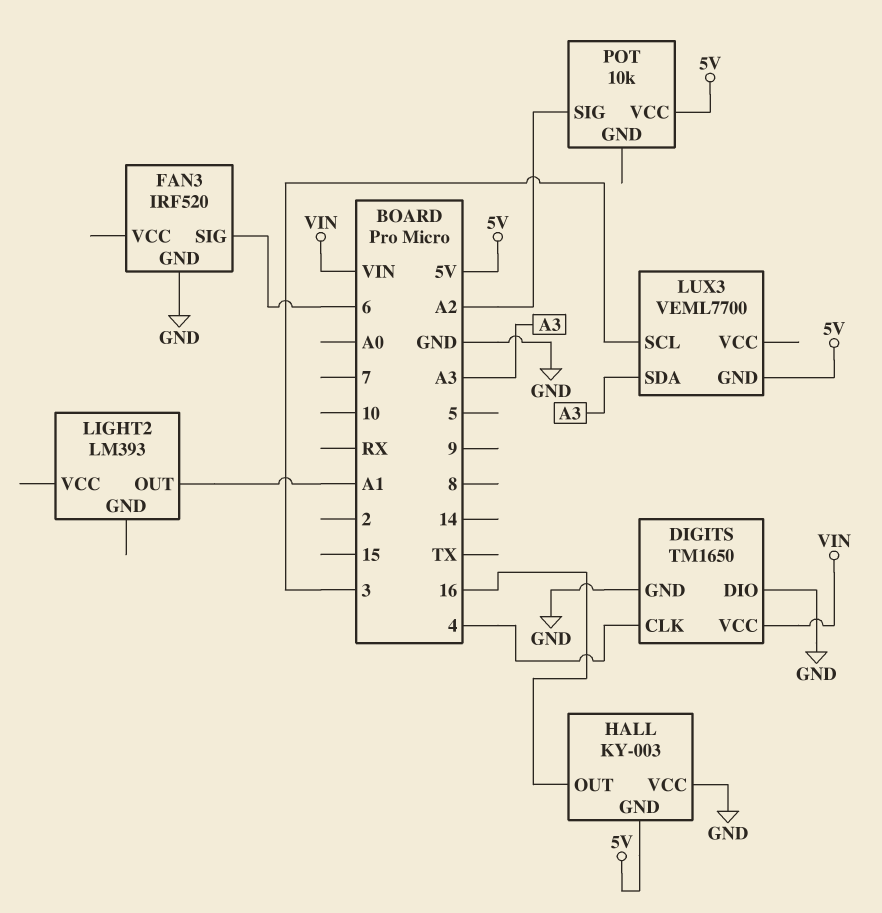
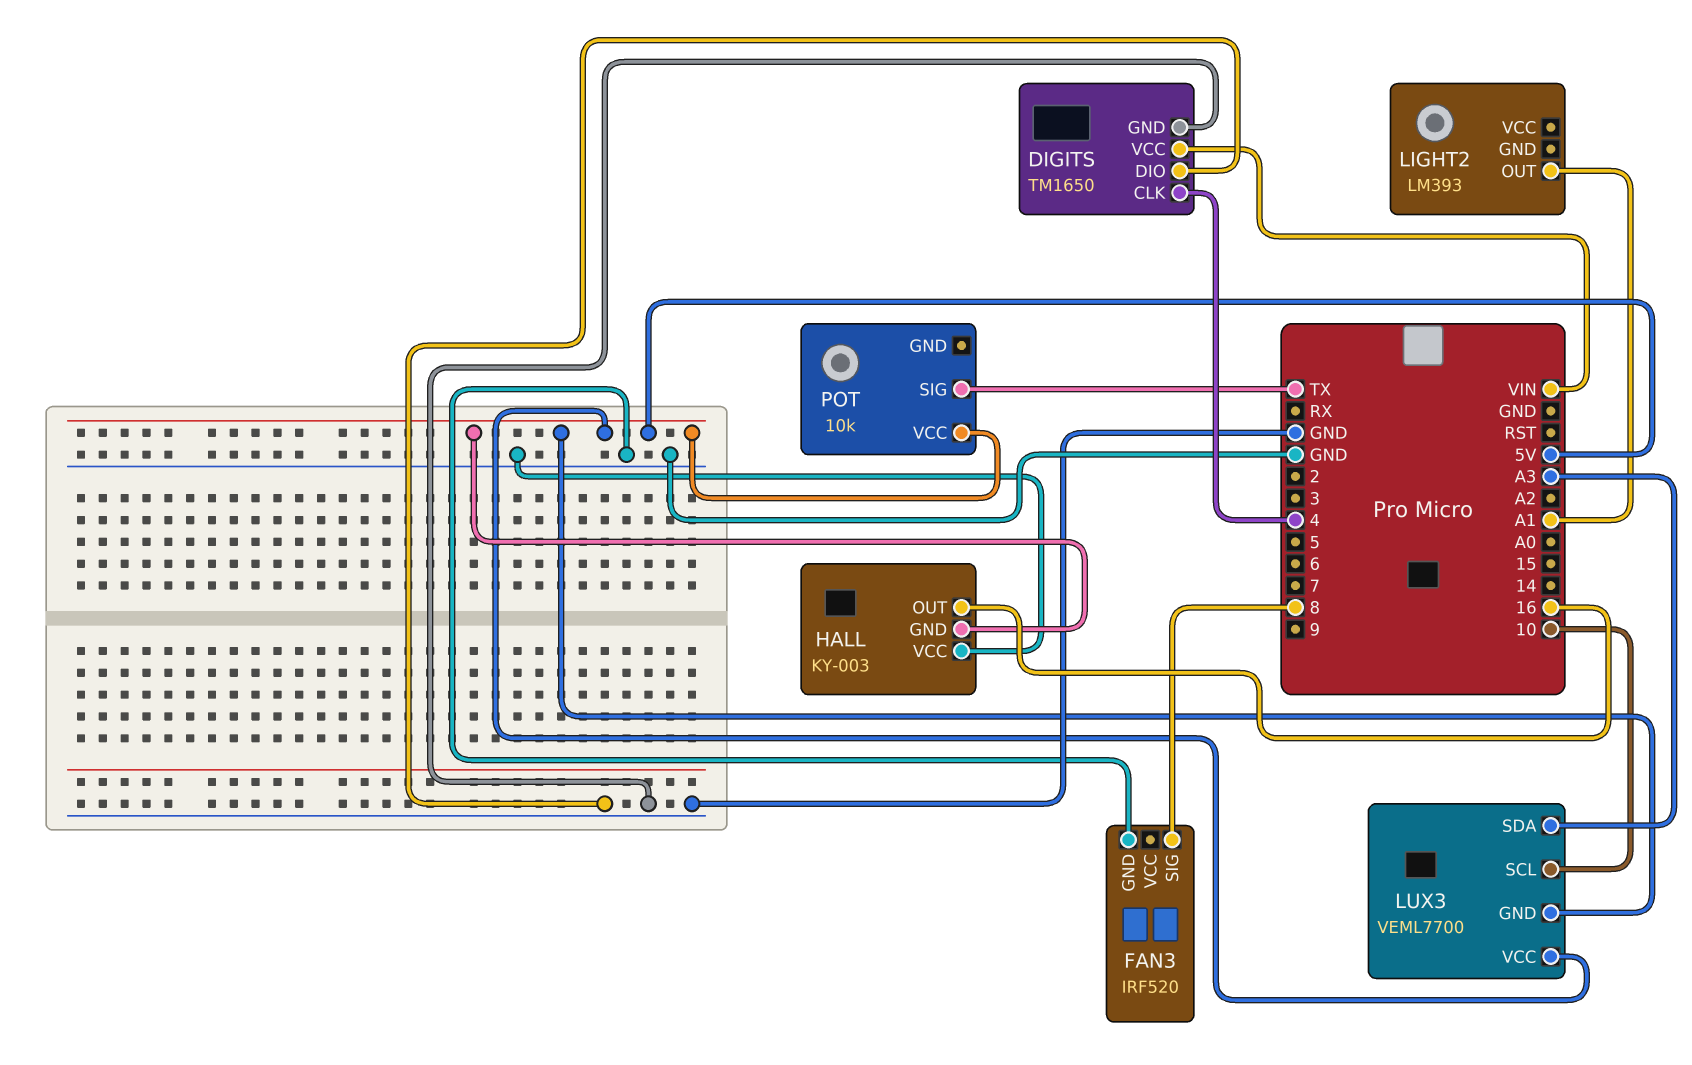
FAN3 pin SIG: 6 -> 8
LUX3 pin SCL: 3 -> 10
LUX3 pin VCC: none -> 5V
POT pin SIG: A2 -> TX

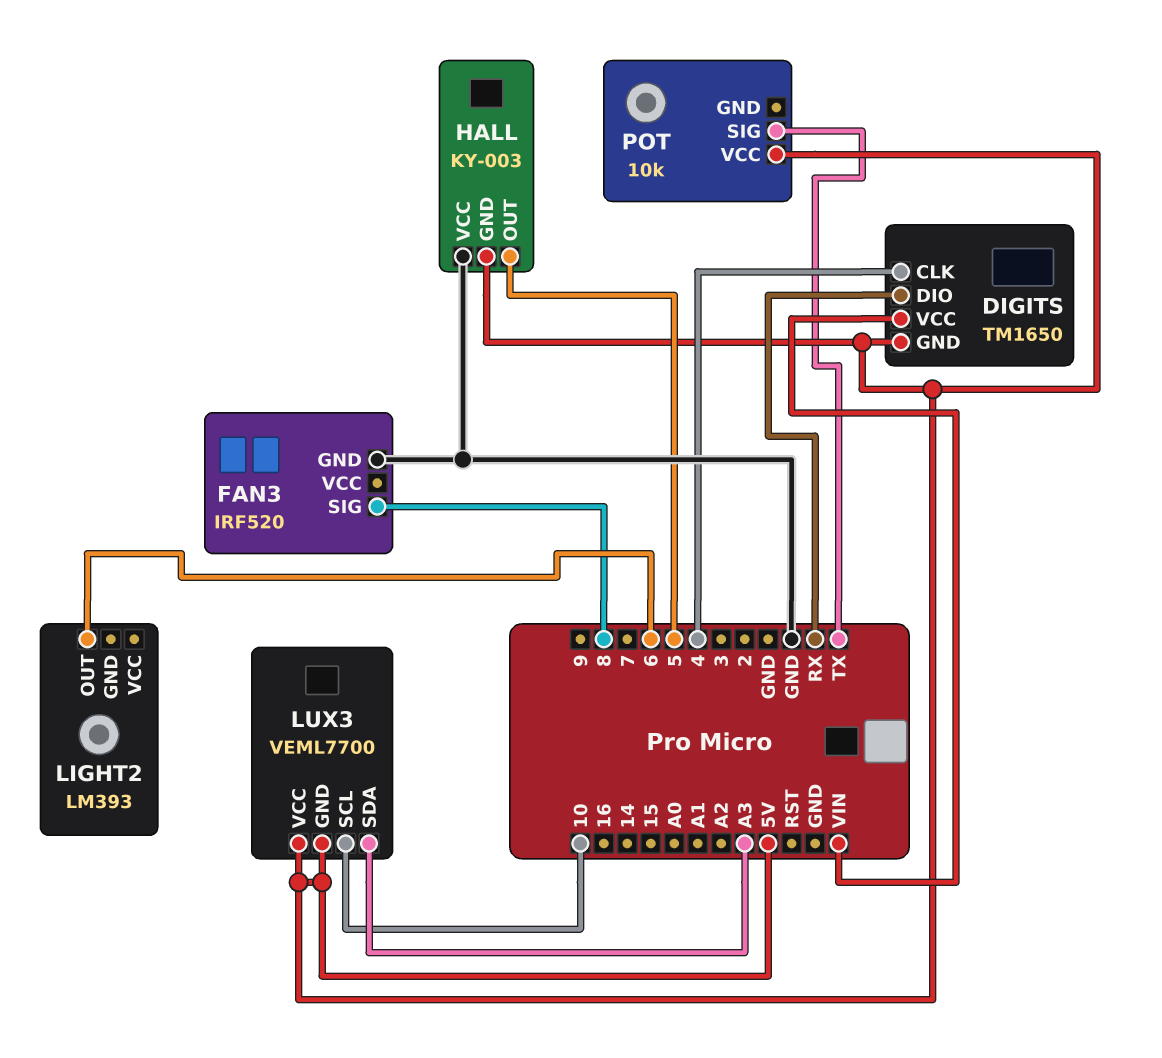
DIGITS pin DIO: GND -> RX
DIGITS pin GND: GND -> 5V
HALL pin OUT: 16 -> 5
LIGHT2 pin OUT: A1 -> 6

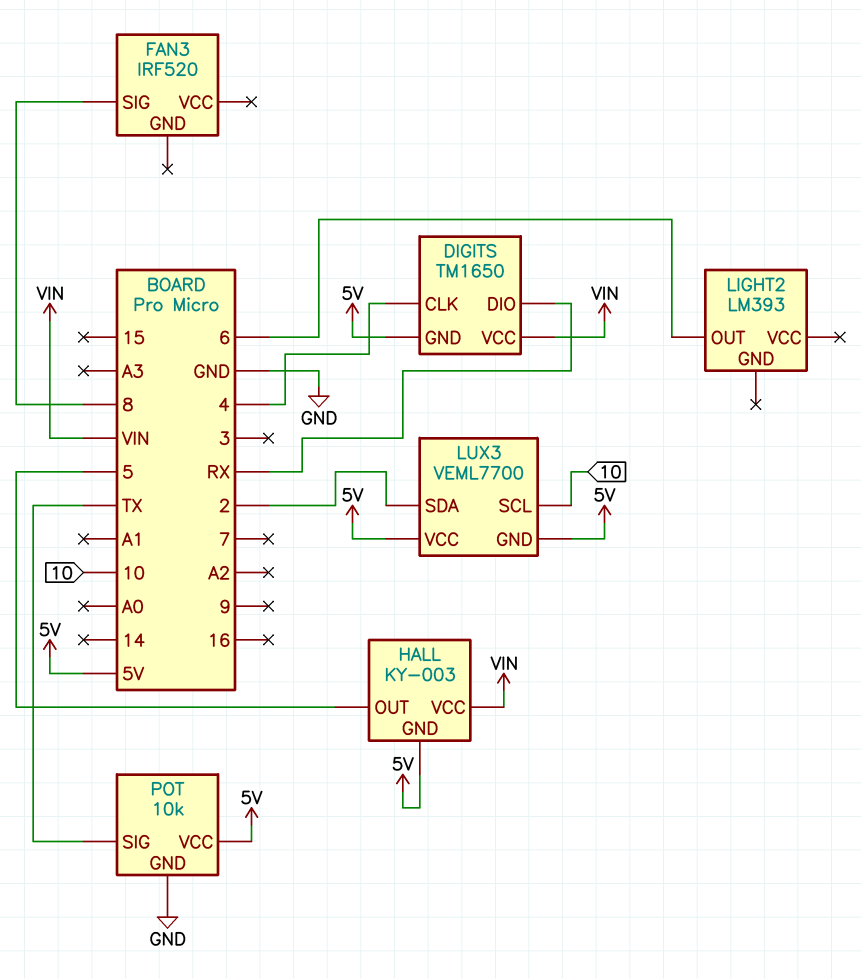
FAN3 pin GND: GND -> none
HALL pin VCC: GND -> VIN
LUX3 pin SDA: A3 -> 2
POT pin GND: none -> GND

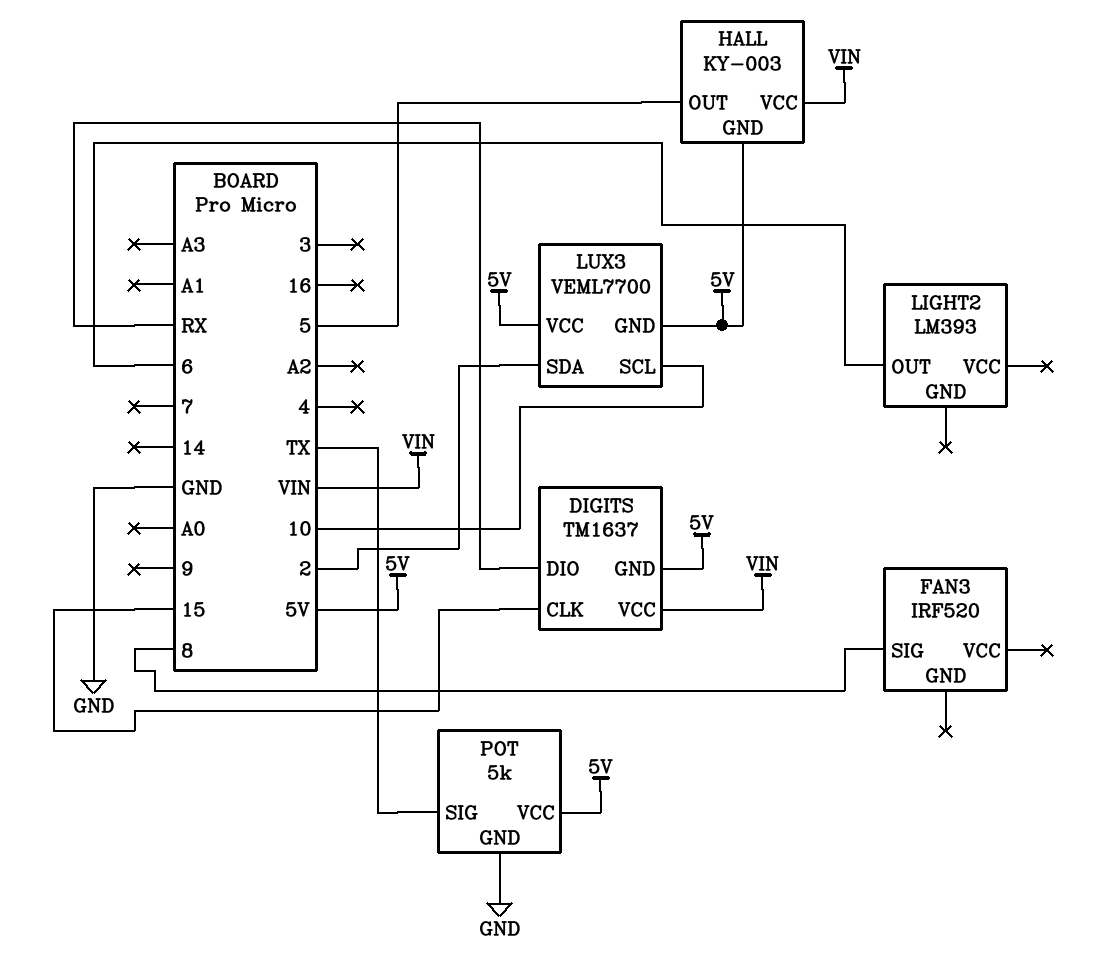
DIGITS: TM1650 -> TM1637
DIGITS pin CLK: 4 -> 15
POT: 10k -> 5k

